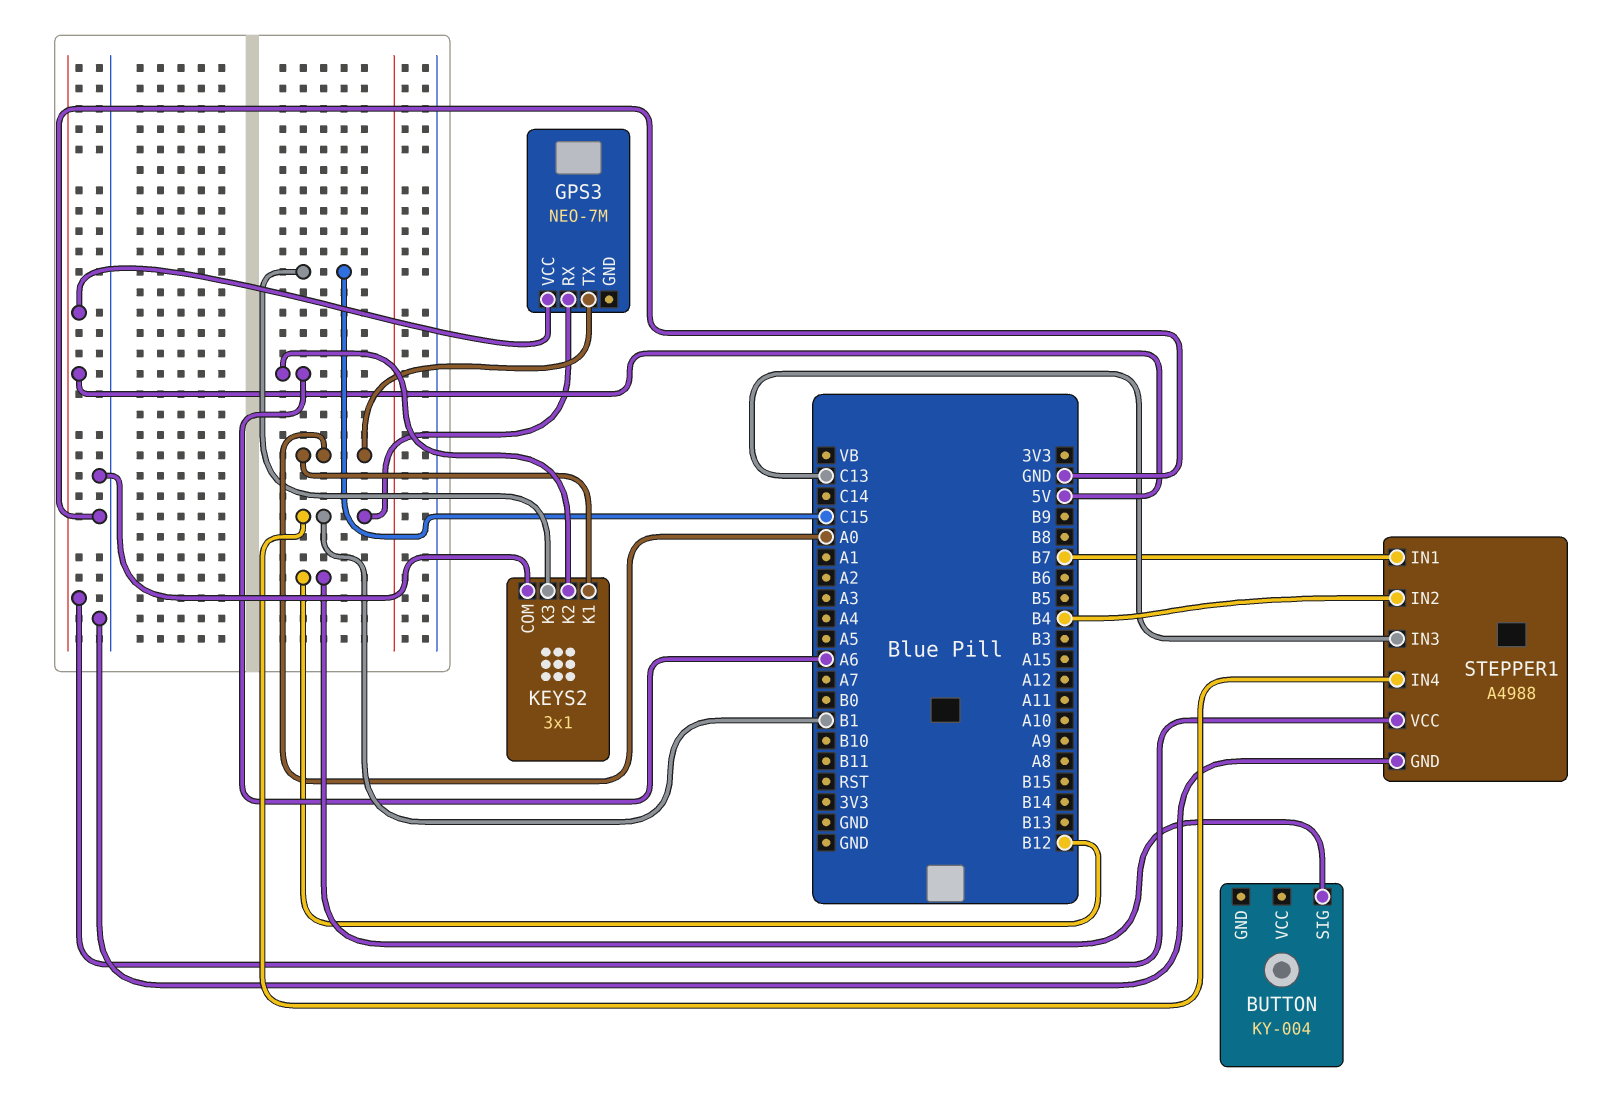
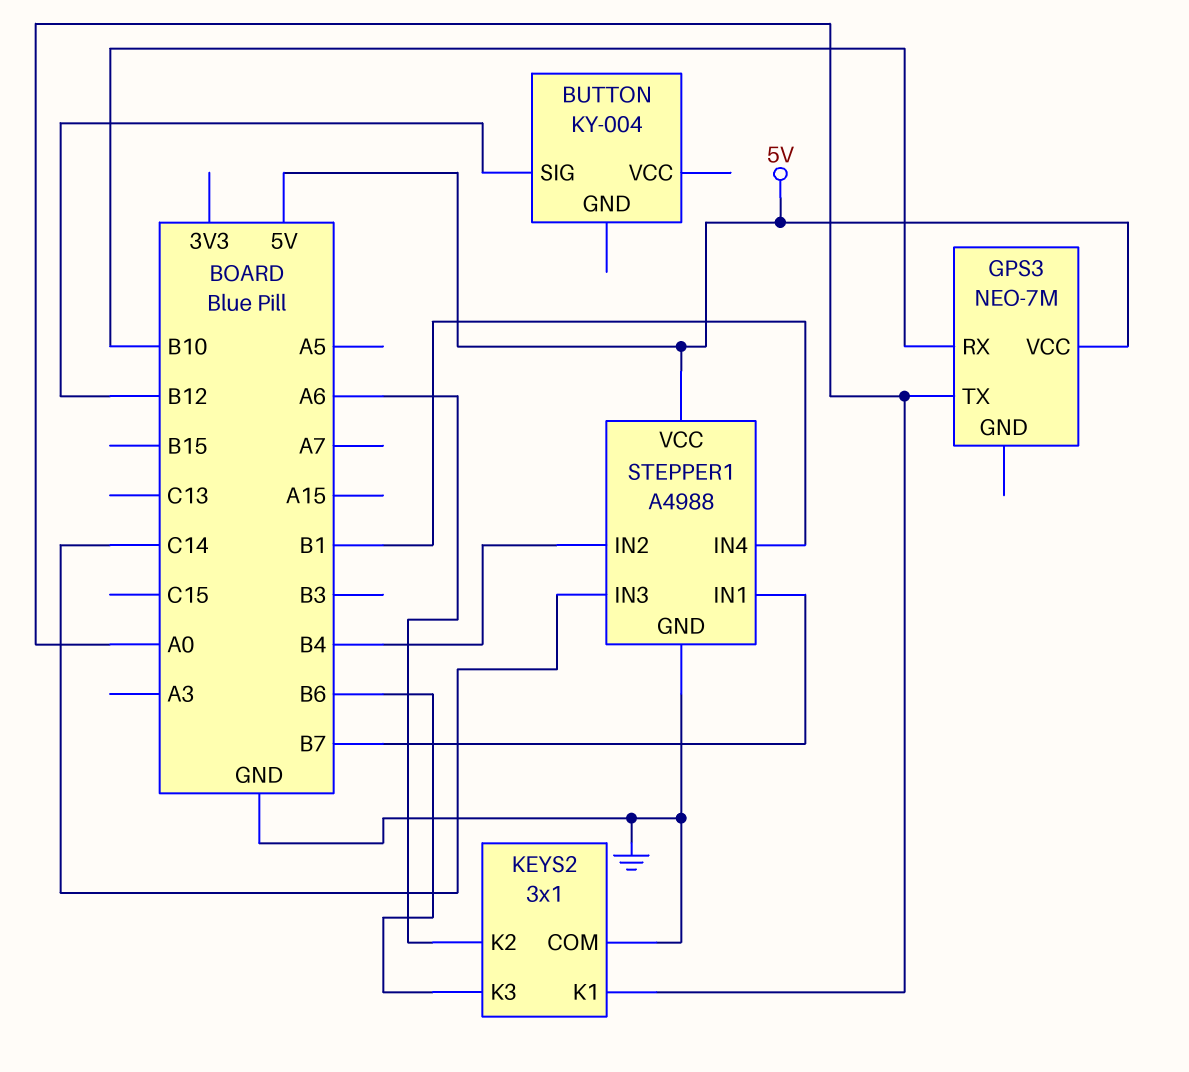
GPS3 pin RX: B1 -> B10
KEYS2 pin K3: C15 -> B6
STEPPER1 pin IN3: C13 -> C14

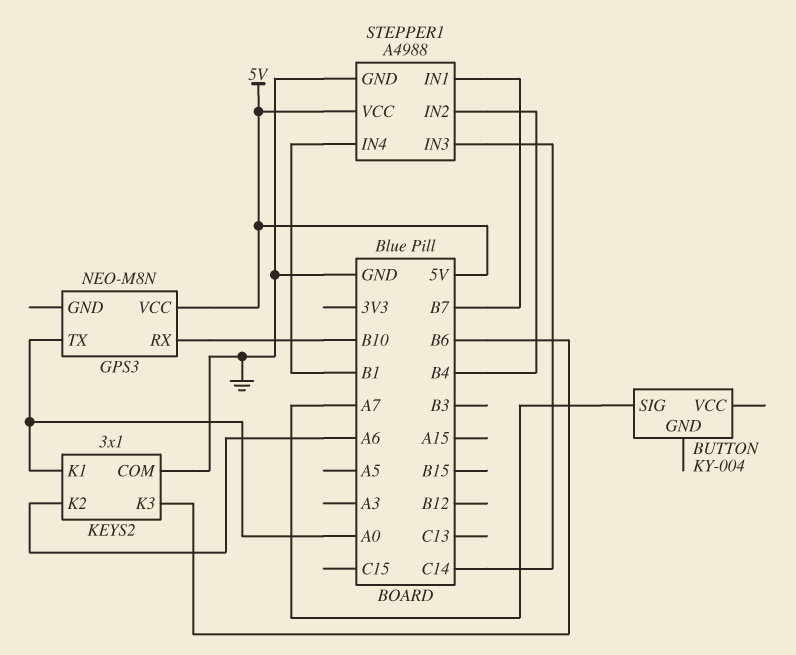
BUTTON pin SIG: B12 -> A7
GPS3: NEO-7M -> NEO-M8N

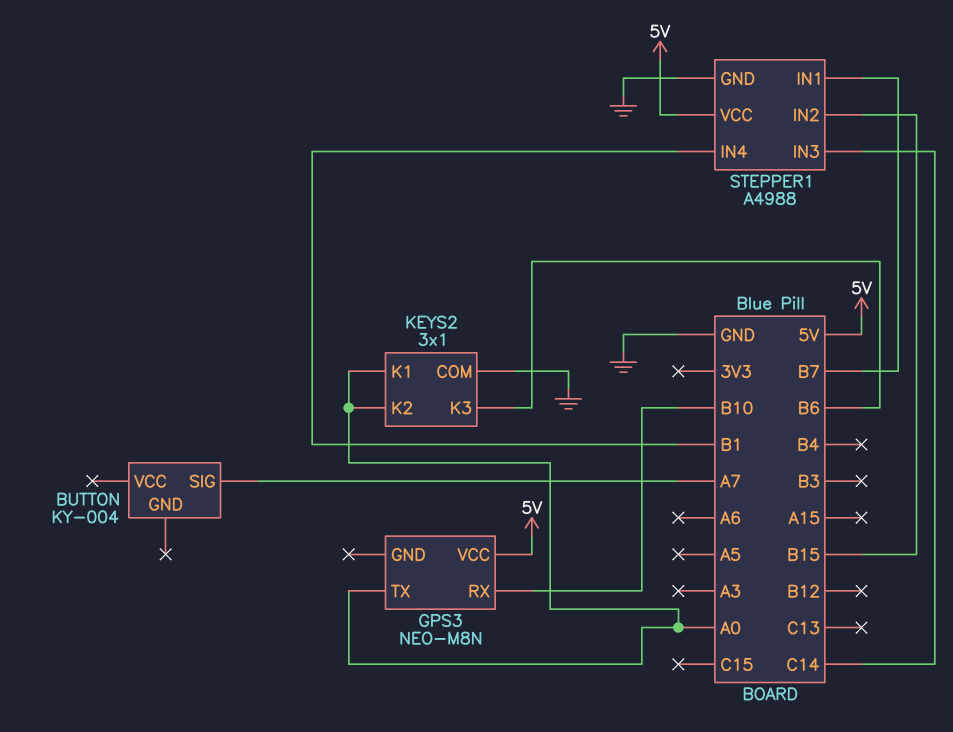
KEYS2 pin K2: A6 -> A0
STEPPER1 pin IN2: B4 -> B15

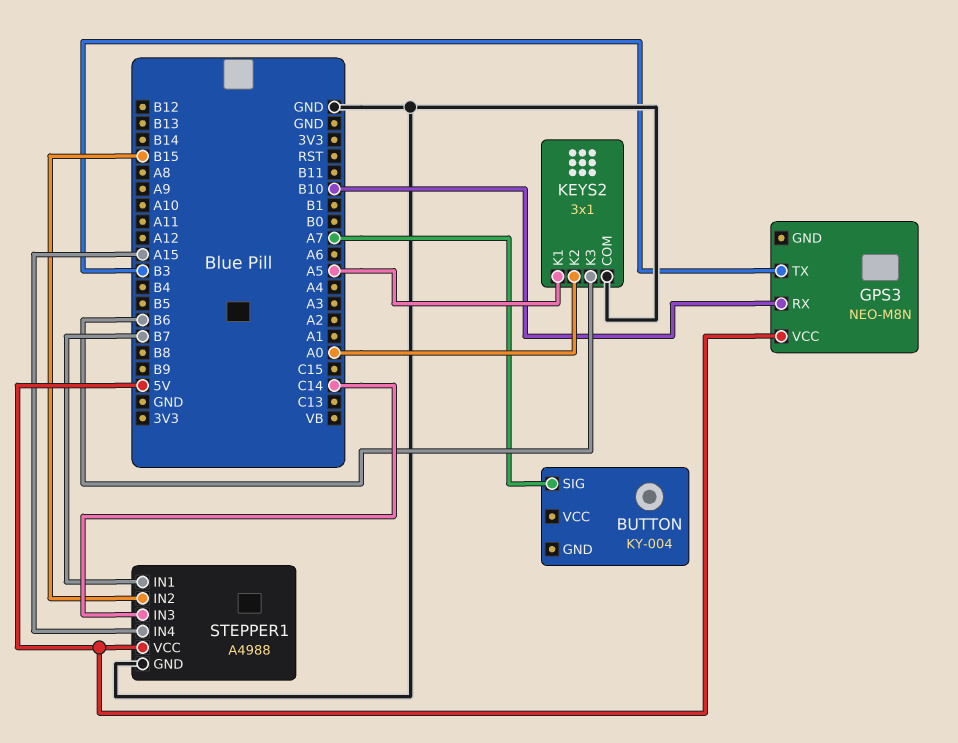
GPS3 pin TX: A0 -> B3
KEYS2 pin K1: A0 -> A5
STEPPER1 pin IN4: B1 -> A15

